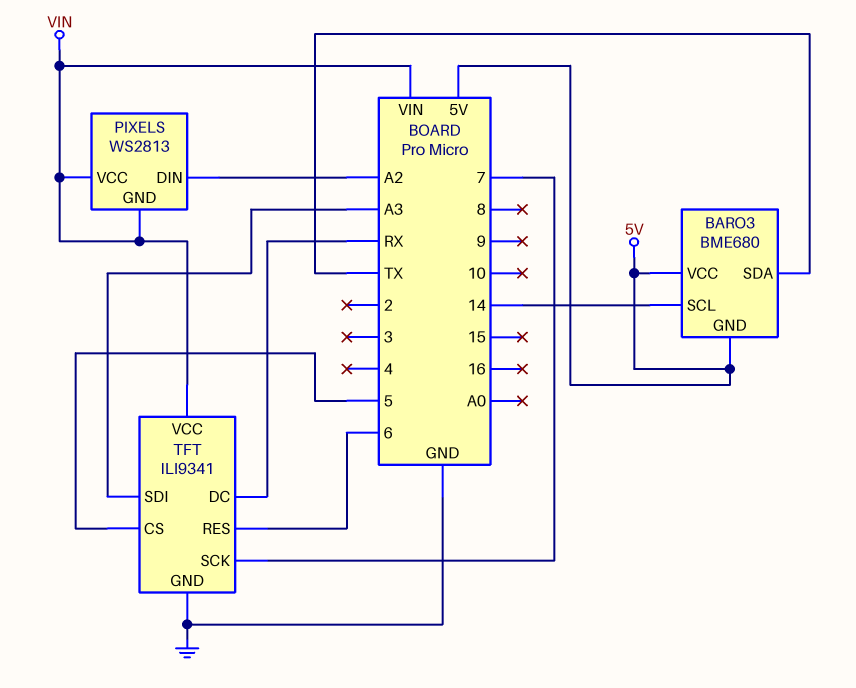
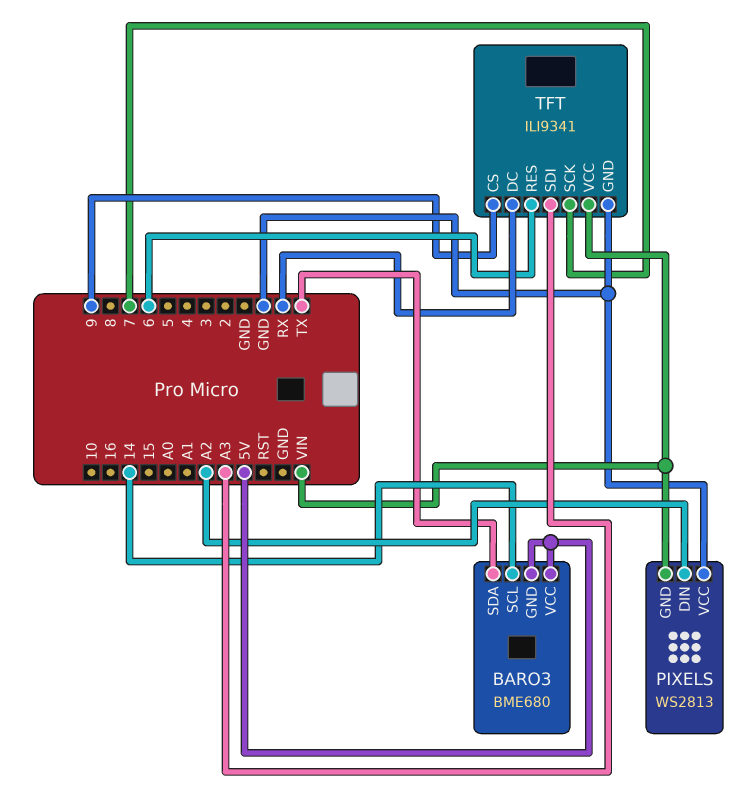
PIXELS pin VCC: VIN -> GND
TFT pin CS: 5 -> 9

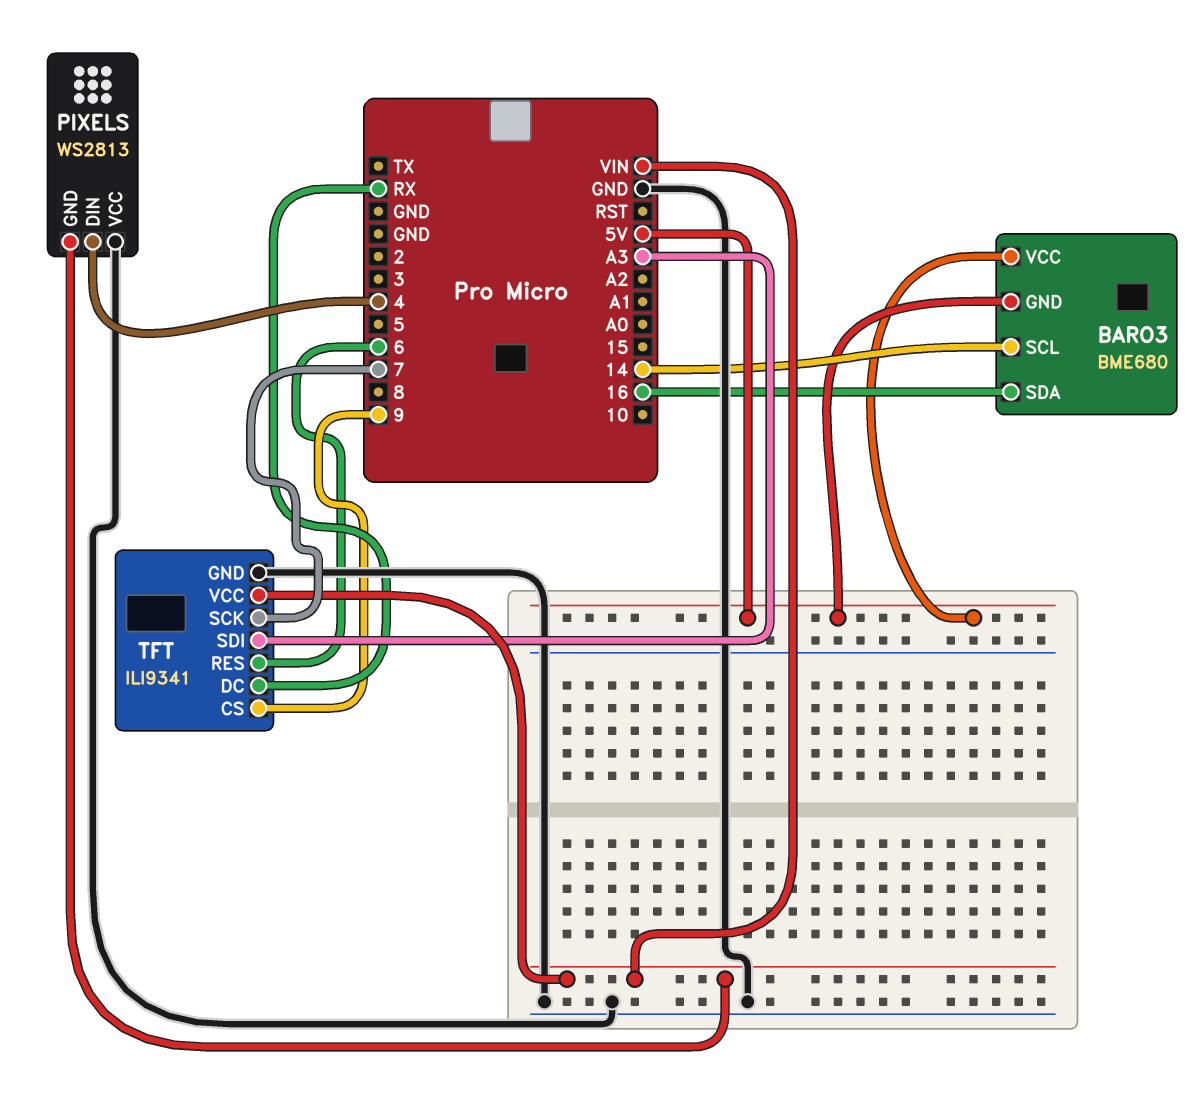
BARO3 pin SDA: TX -> 16
PIXELS pin DIN: A2 -> 4

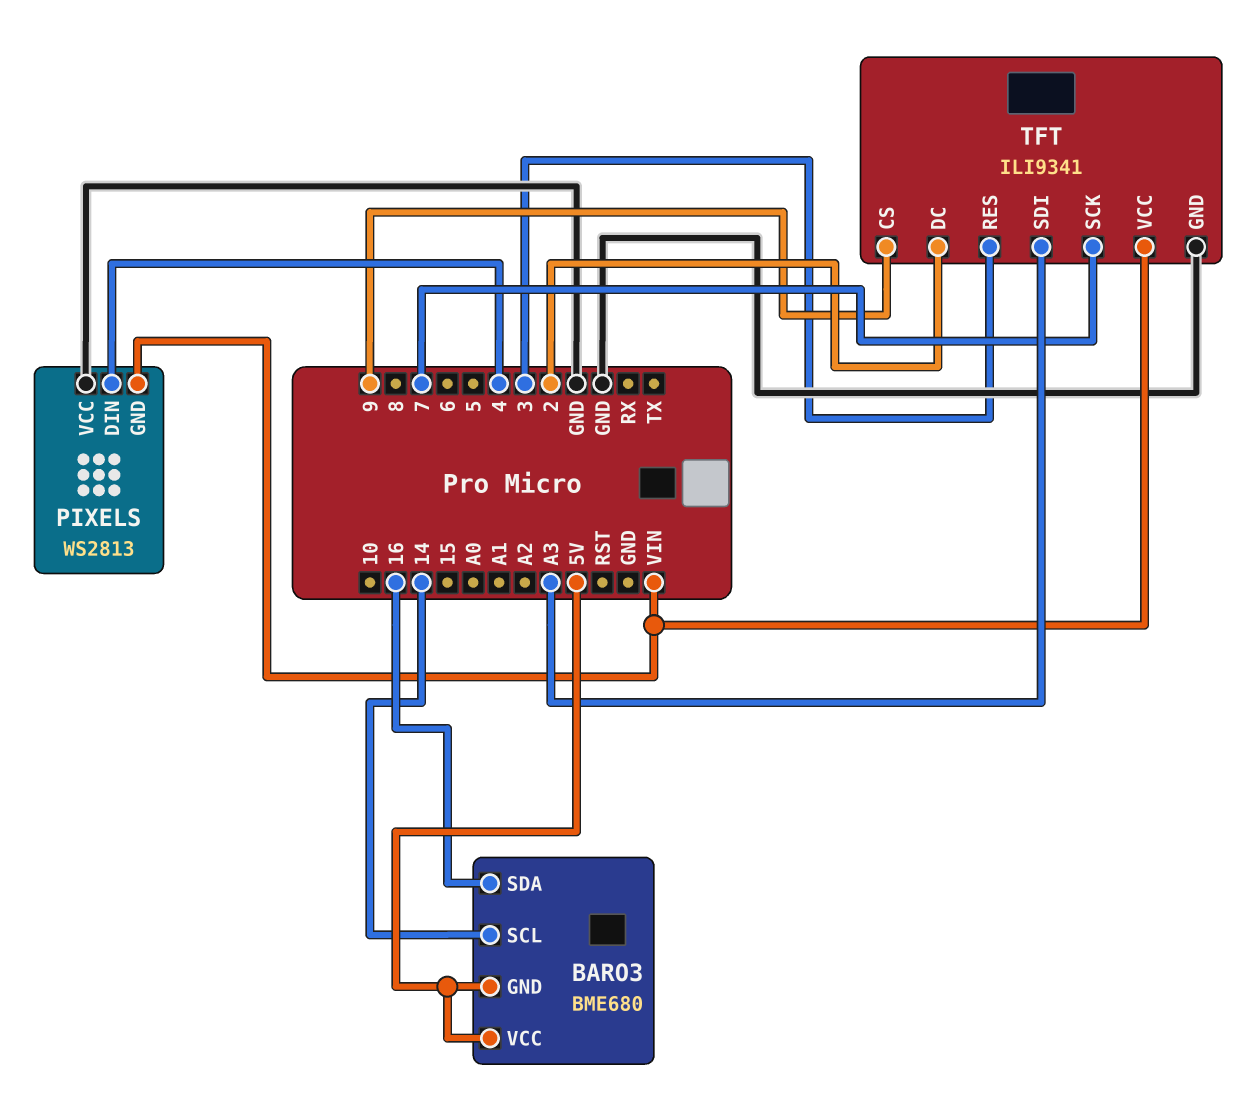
TFT pin DC: RX -> 2
TFT pin RES: 6 -> 3

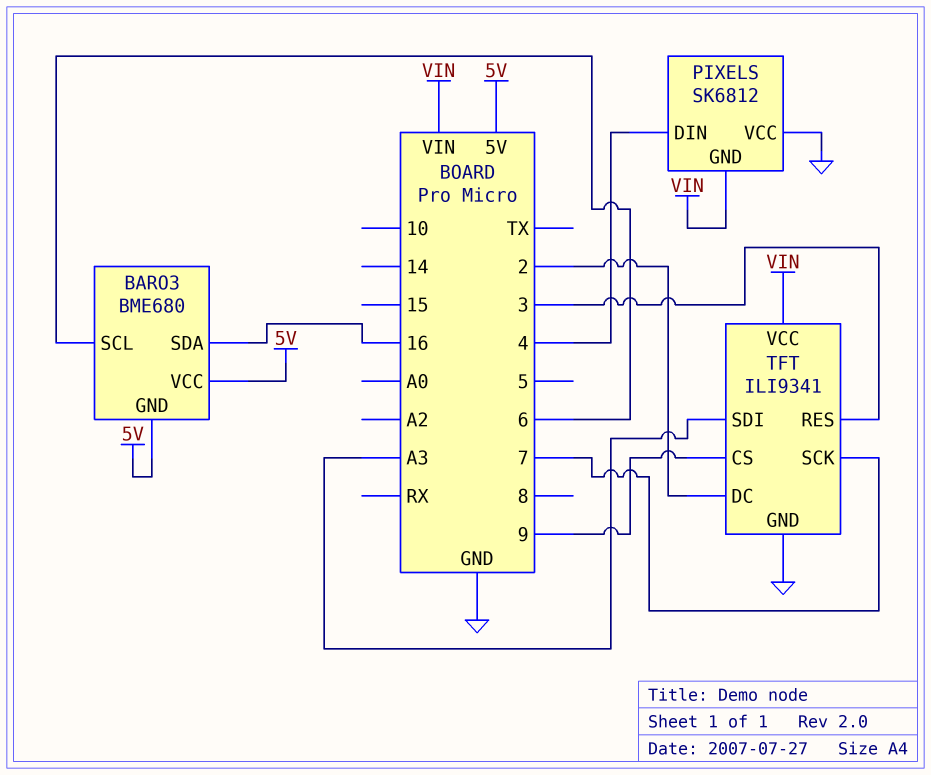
BARO3 pin SCL: 14 -> 6
PIXELS: WS2813 -> SK6812

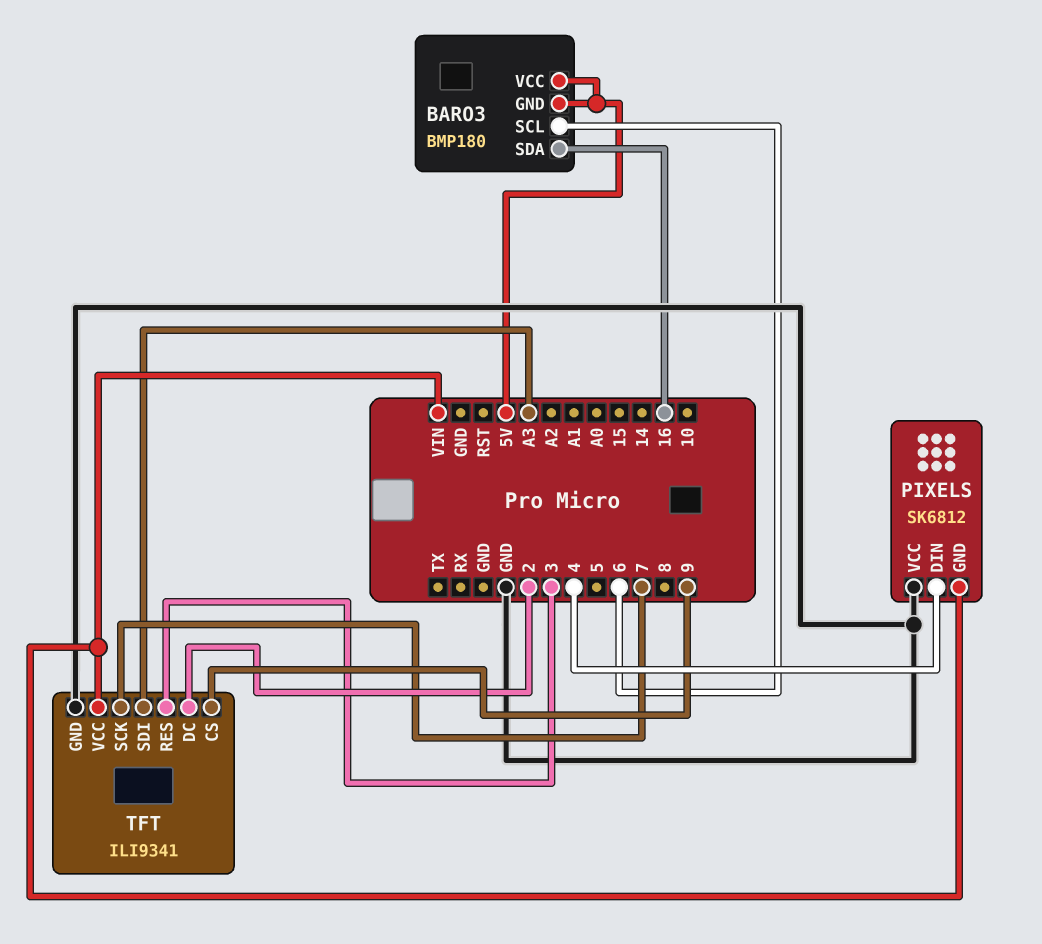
BARO3: BME680 -> BMP180

